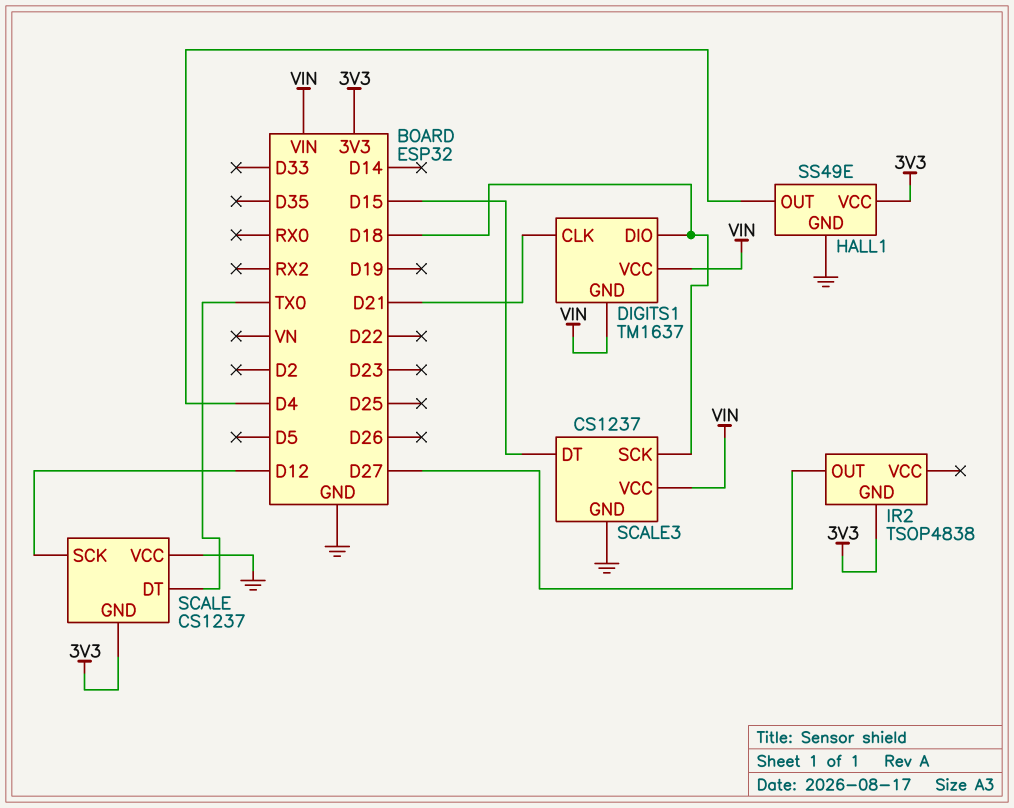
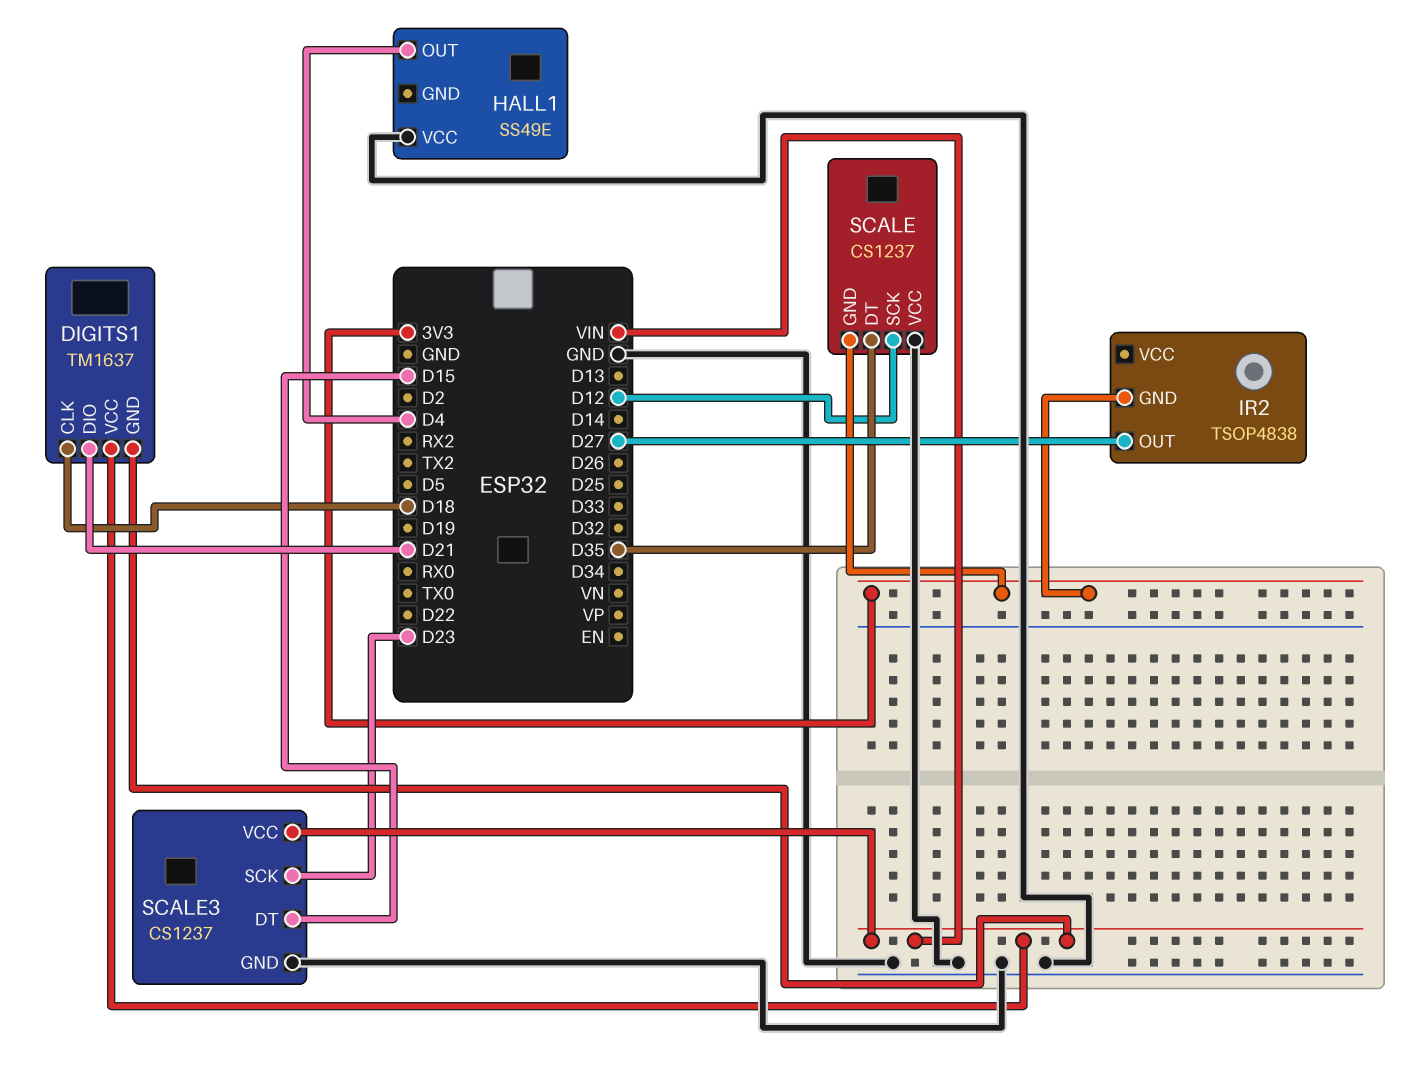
DIGITS1 pin CLK: D21 -> D18
DIGITS1 pin DIO: D18 -> D21
HALL1 pin GND: GND -> none
HALL1 pin VCC: 3V3 -> GND
SCALE pin DT: TX0 -> D35
SCALE3 pin SCK: D18 -> D23

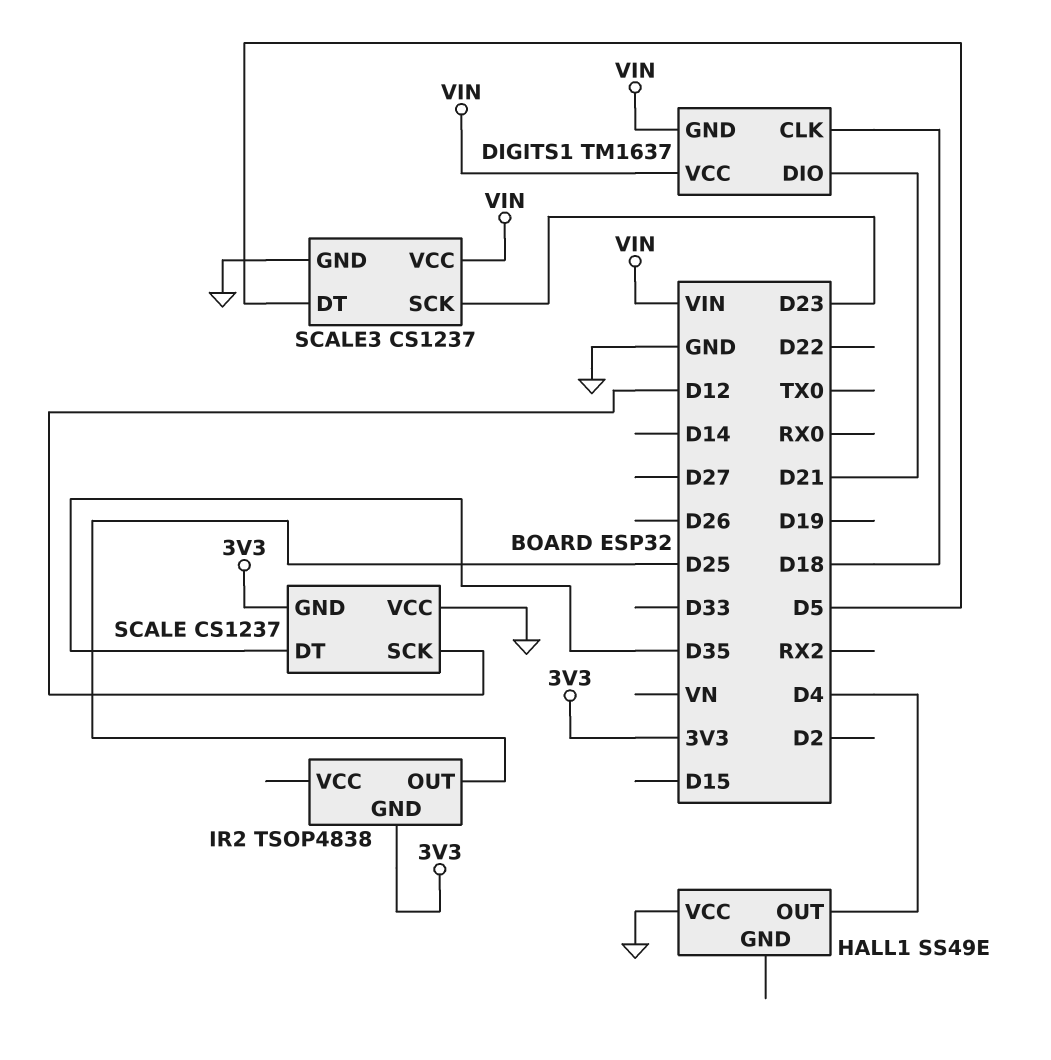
IR2 pin OUT: D27 -> D25
SCALE3 pin DT: D15 -> D5

